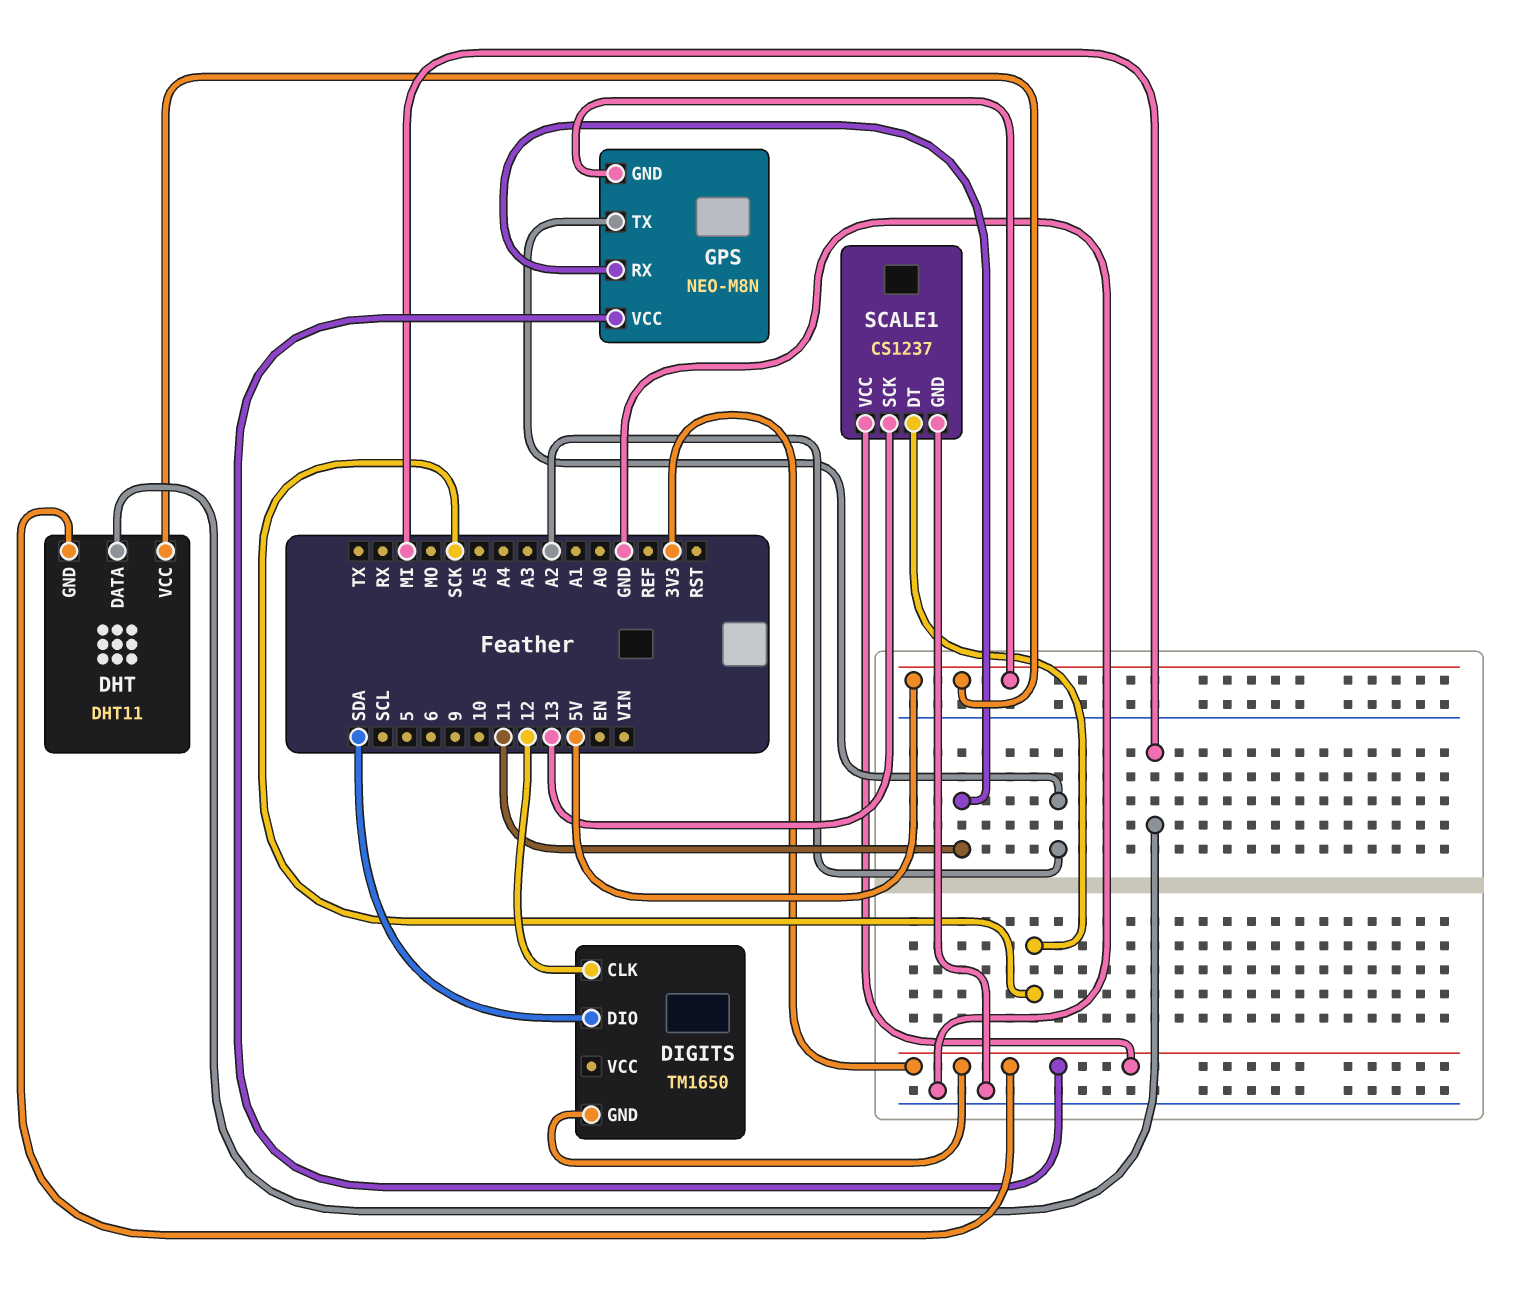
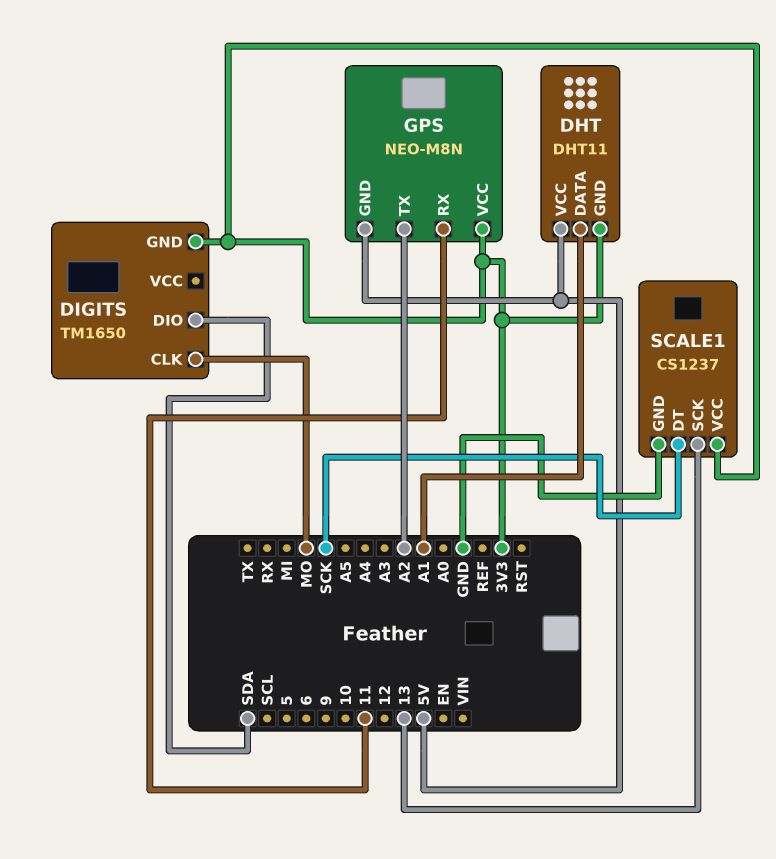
DHT pin DATA: MI -> A1
DIGITS pin CLK: 12 -> MO

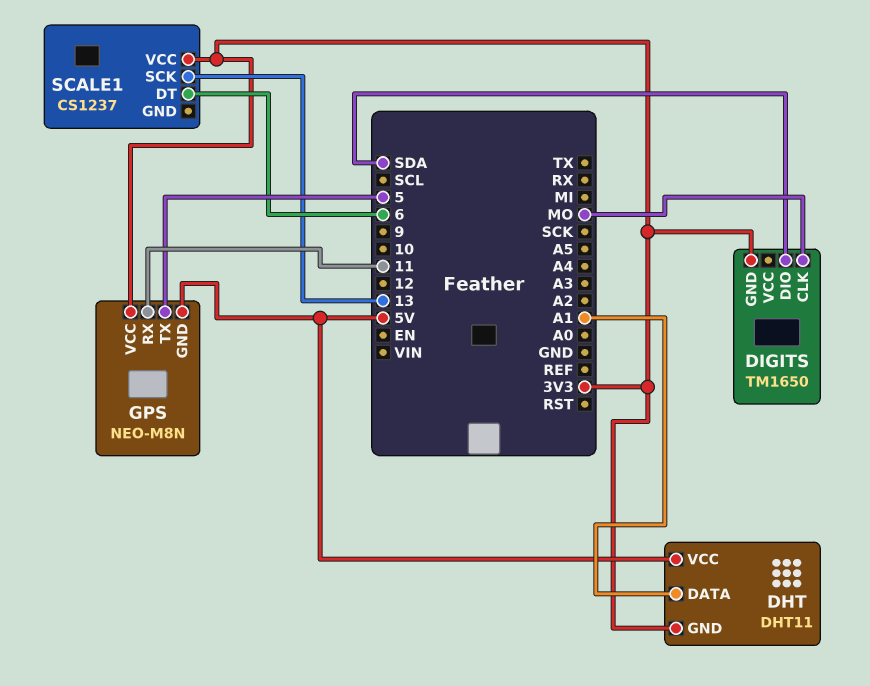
GPS pin TX: A2 -> 5
SCALE1 pin DT: SCK -> 6
SCALE1 pin GND: GND -> none

